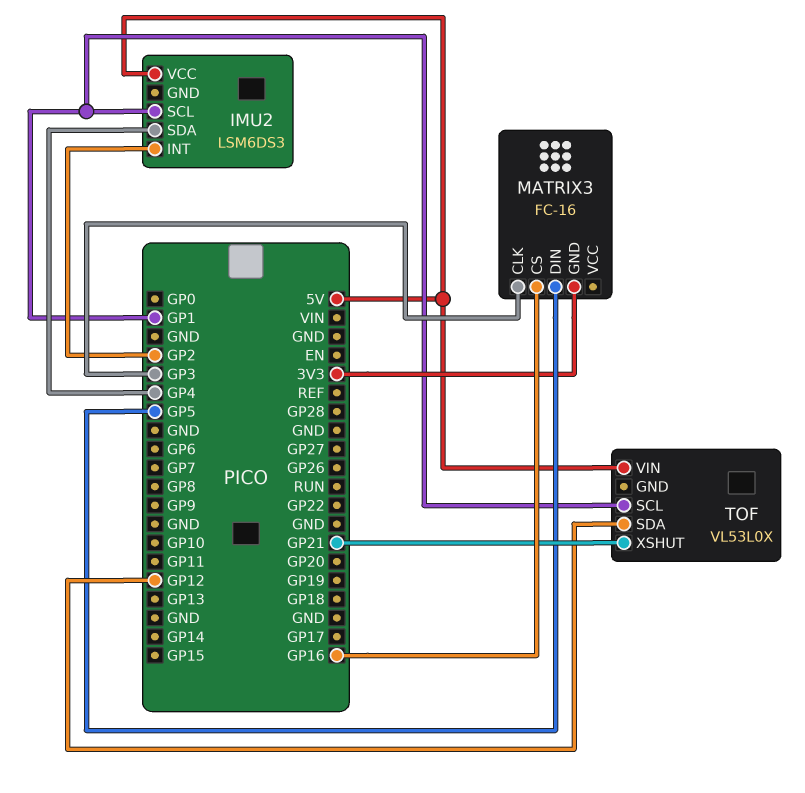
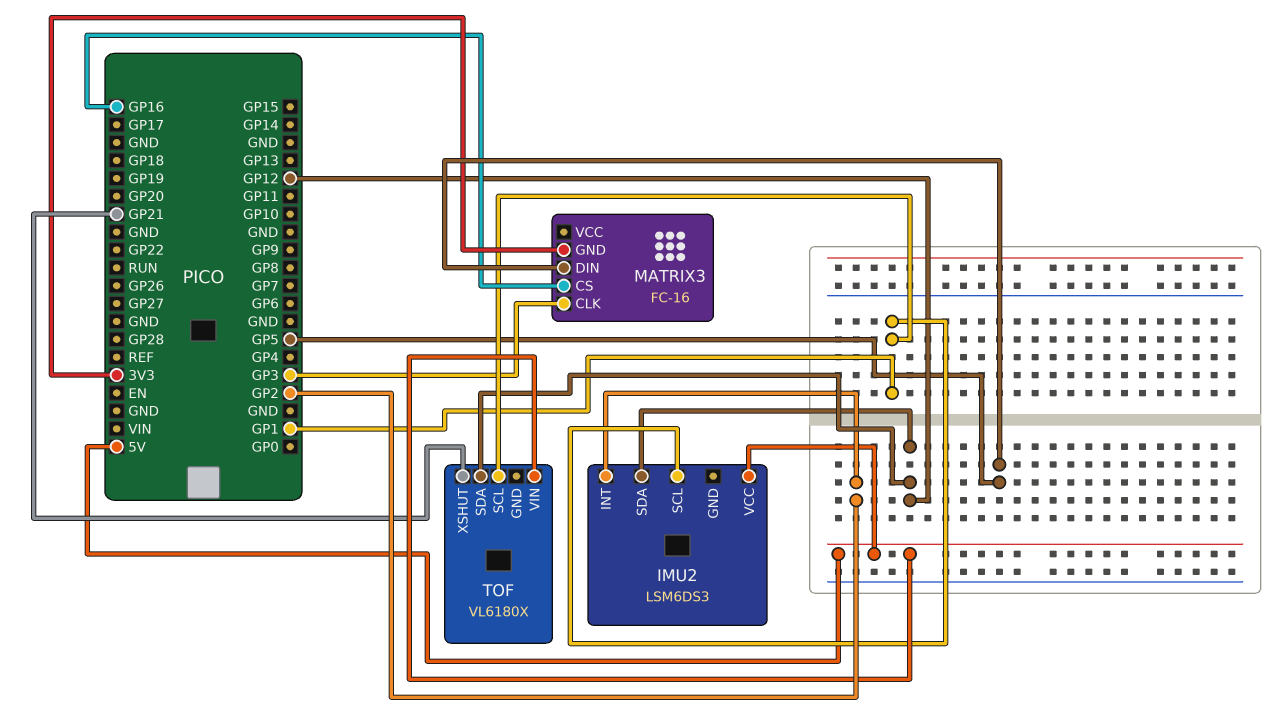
IMU2 pin SDA: GP4 -> GP12
TOF: VL53L0X -> VL6180X

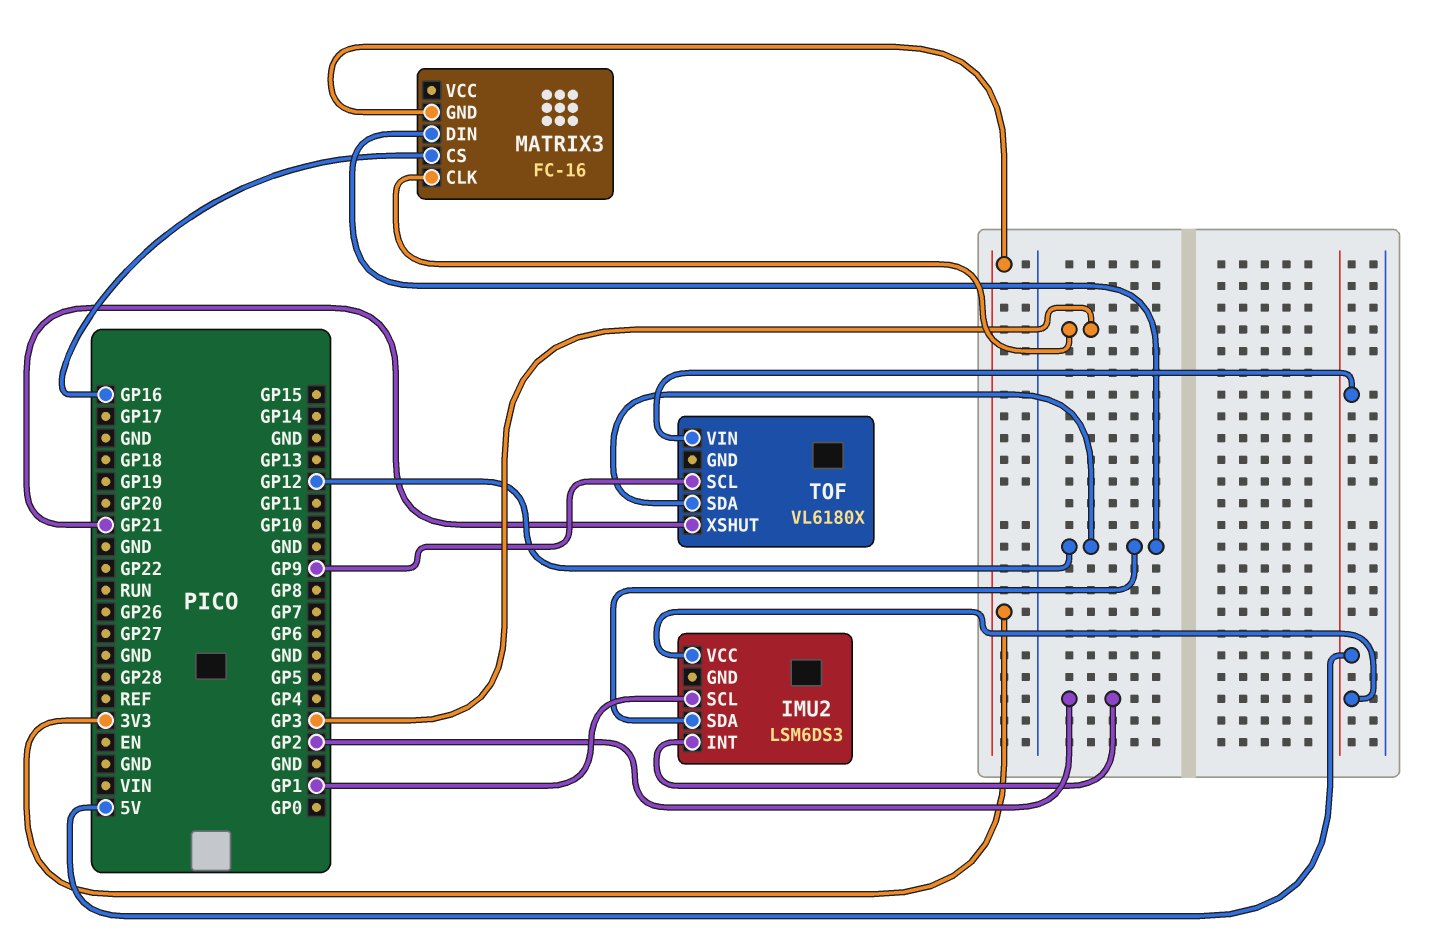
MATRIX3 pin DIN: GP5 -> GP12
TOF pin SCL: GP1 -> GP9

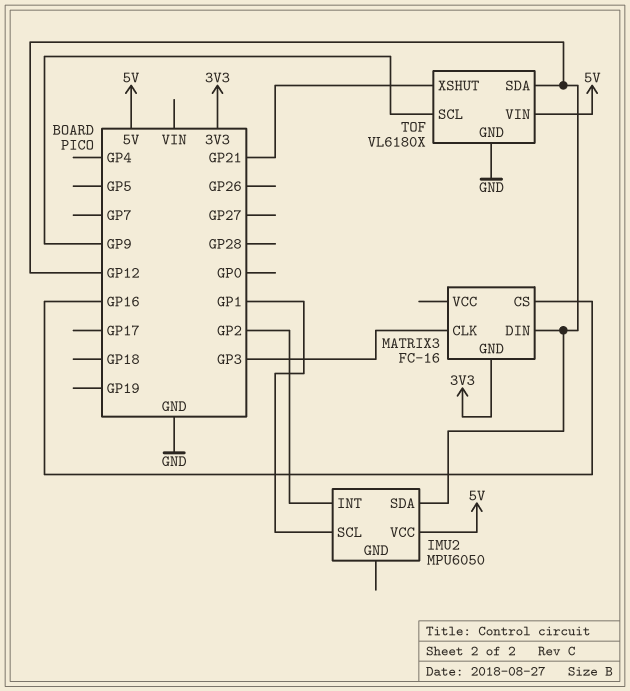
IMU2: LSM6DS3 -> MPU6050
TOF pin GND: none -> GND

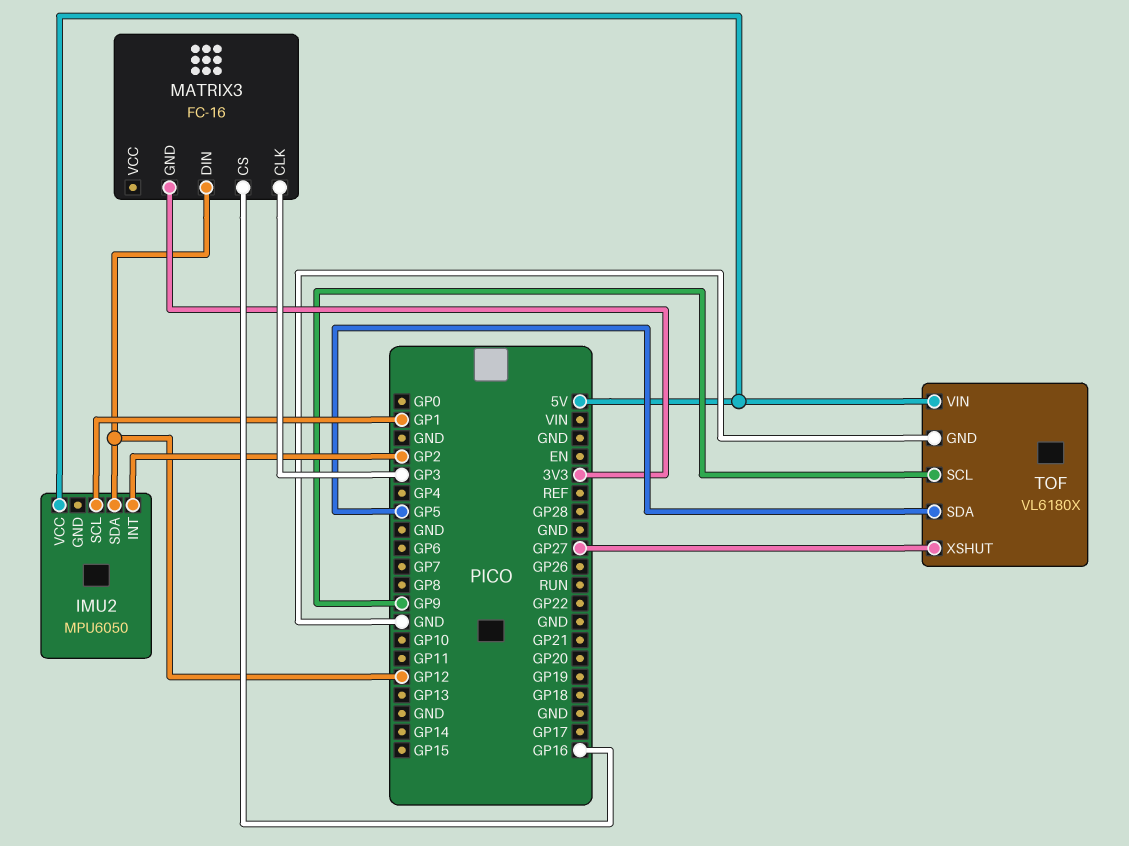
TOF pin SDA: GP12 -> GP5
TOF pin XSHUT: GP21 -> GP27

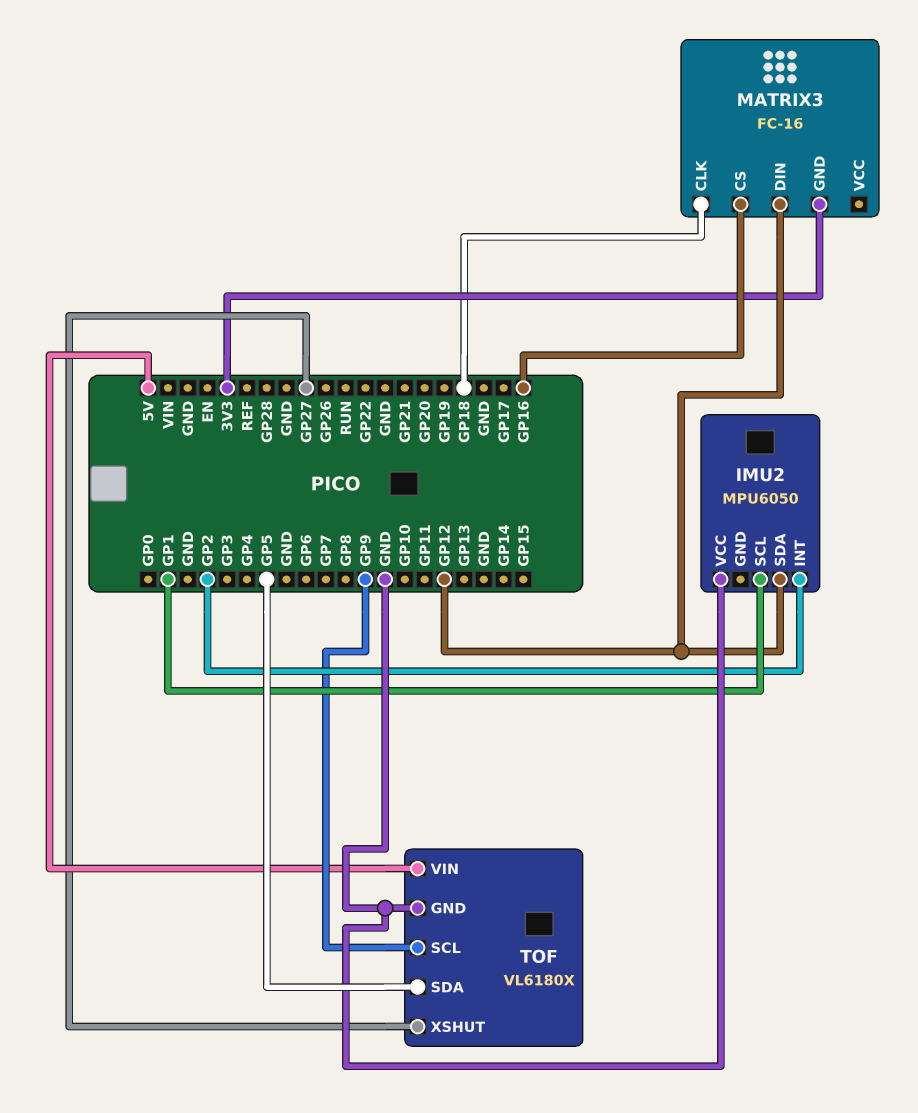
IMU2 pin VCC: 5V -> GND
MATRIX3 pin CLK: GP3 -> GP18

